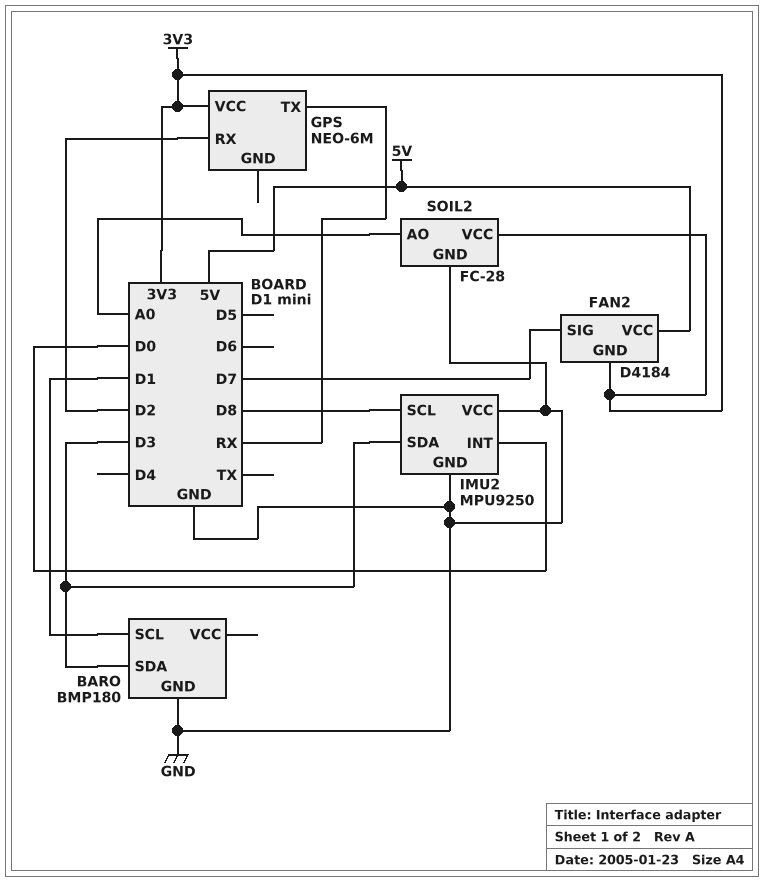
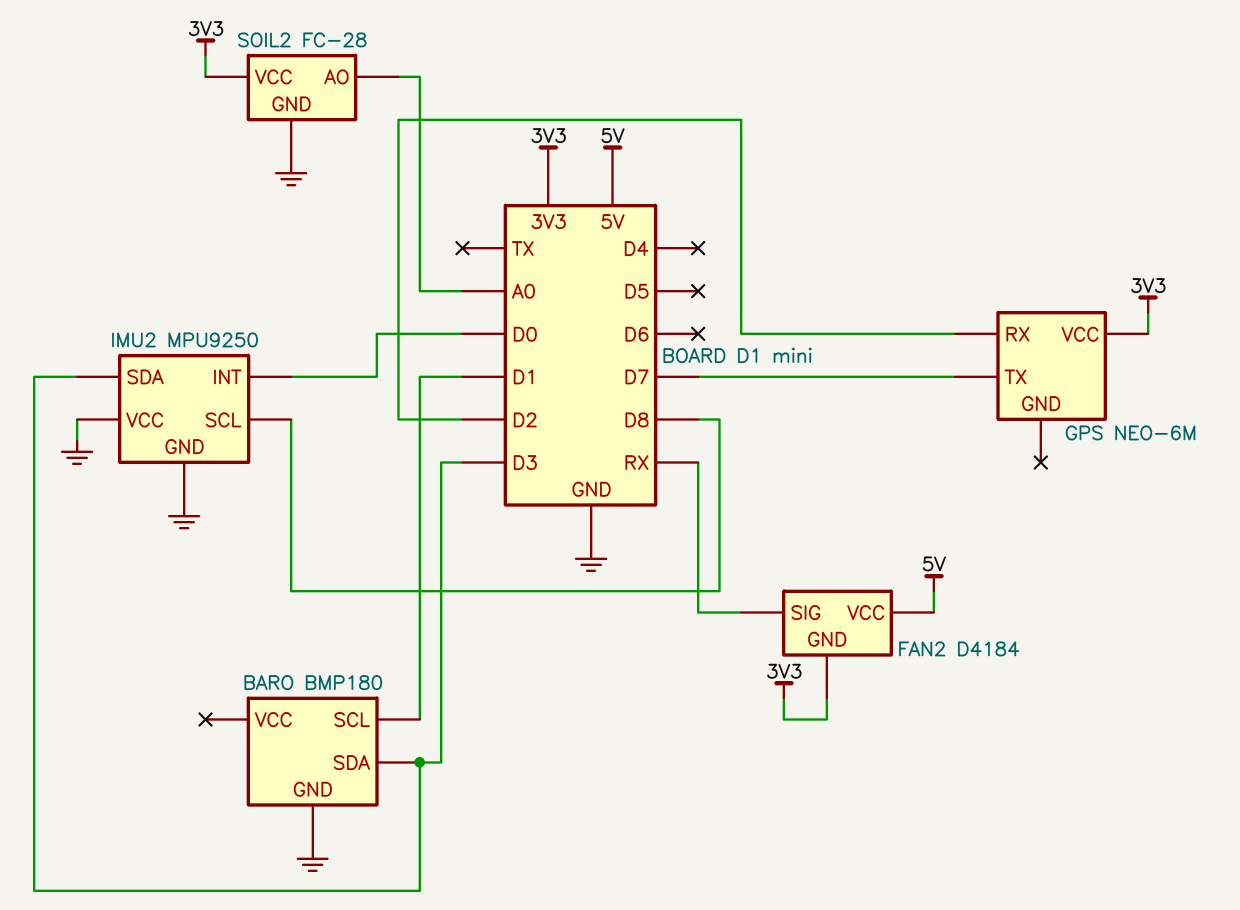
FAN2 pin SIG: D7 -> RX
GPS pin TX: RX -> D7

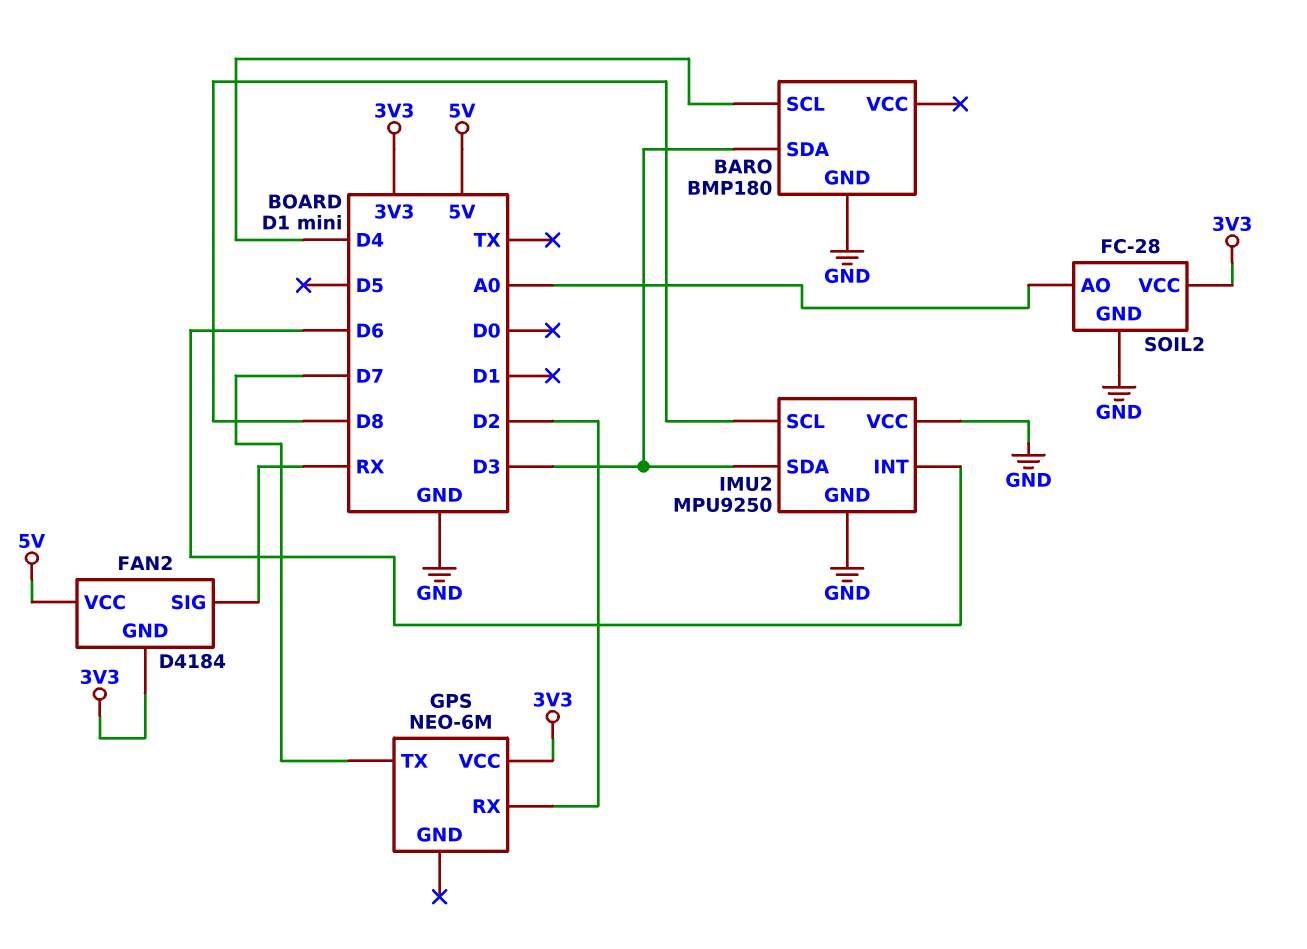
BARO pin SCL: D1 -> D4
IMU2 pin INT: D0 -> D6

